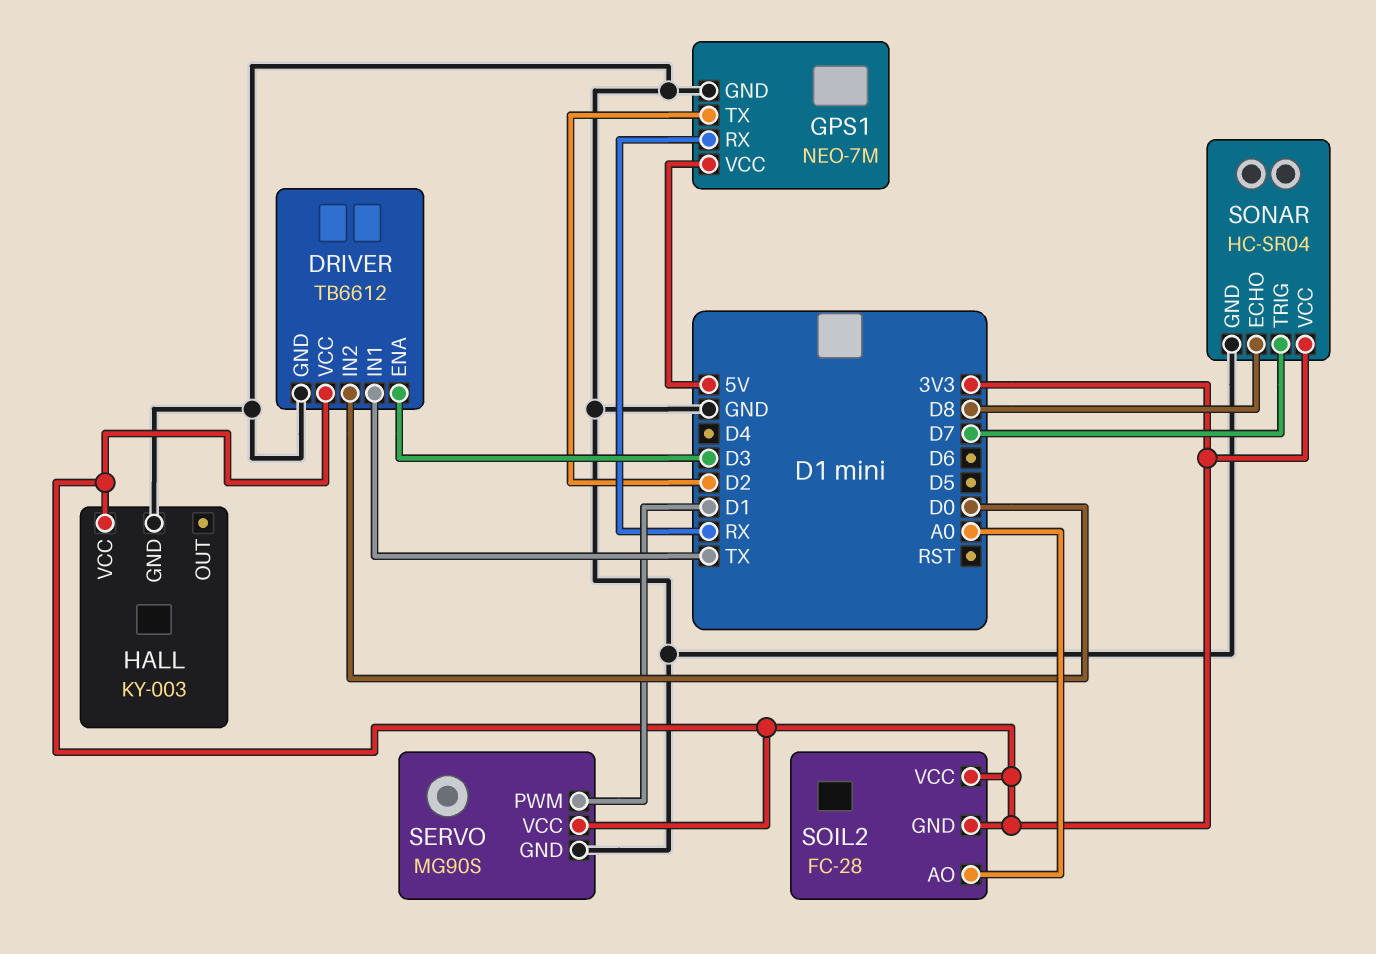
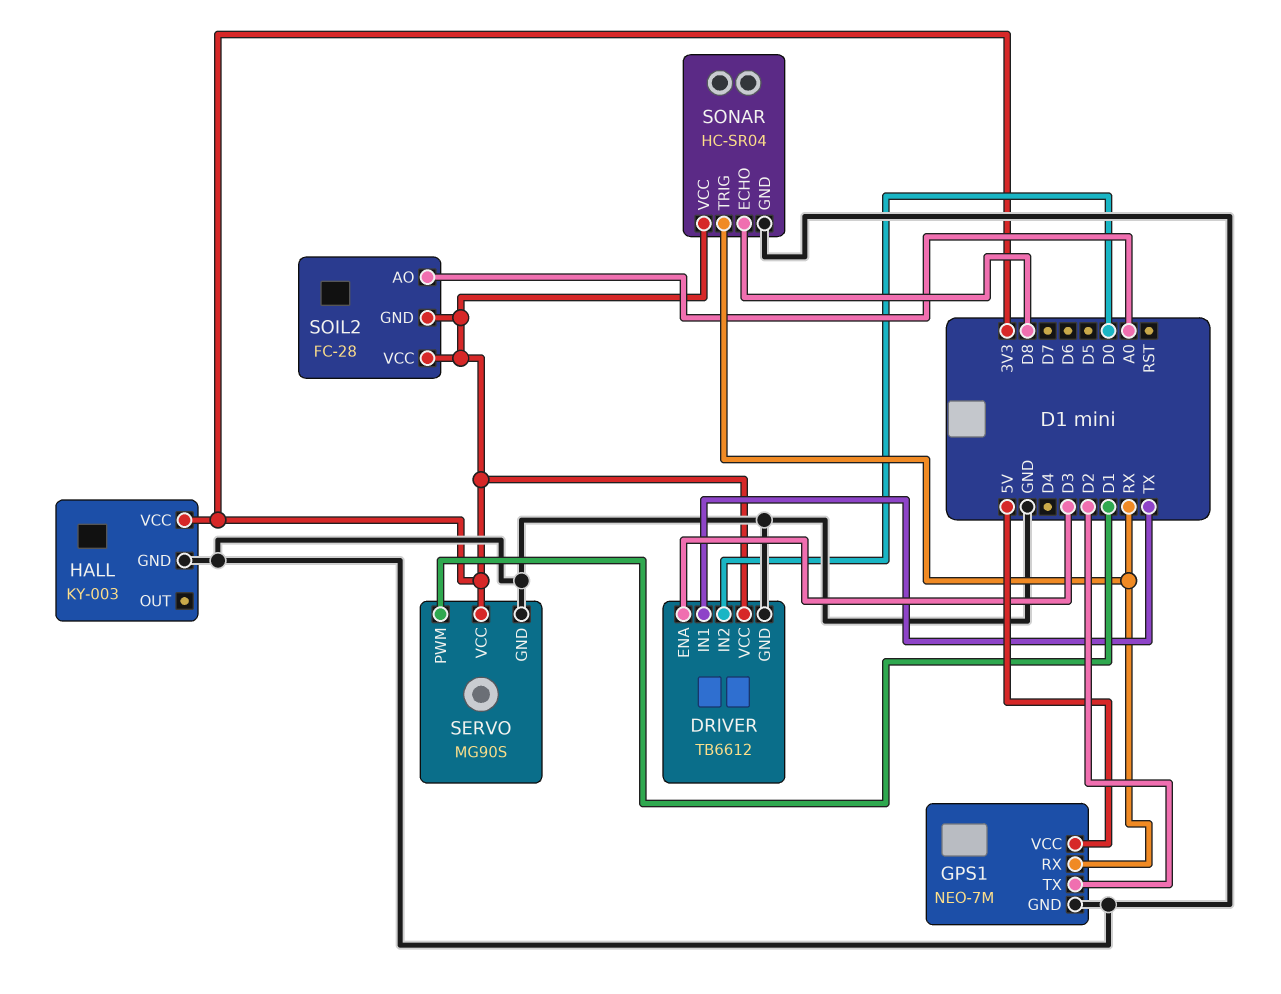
SONAR pin TRIG: D7 -> RX

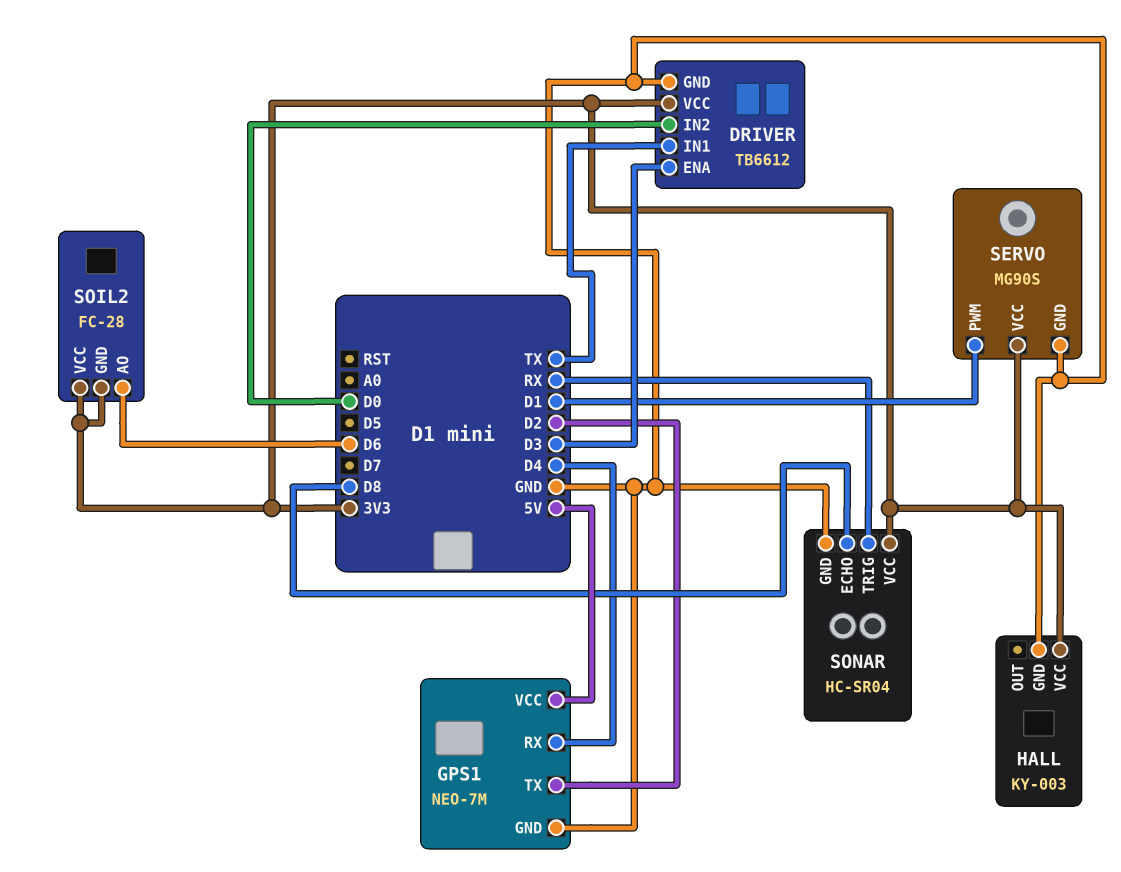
GPS1 pin RX: RX -> D4
SOIL2 pin AO: A0 -> D6

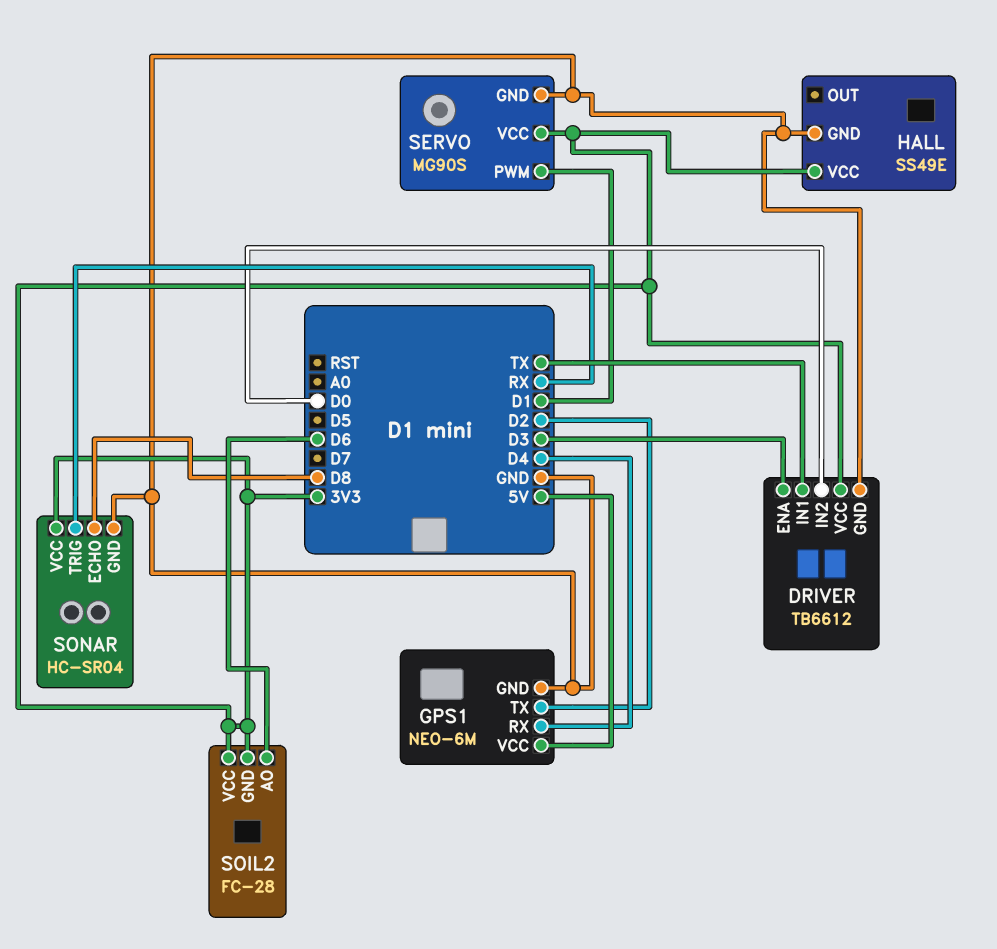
GPS1: NEO-7M -> NEO-6M
HALL: KY-003 -> SS49E

